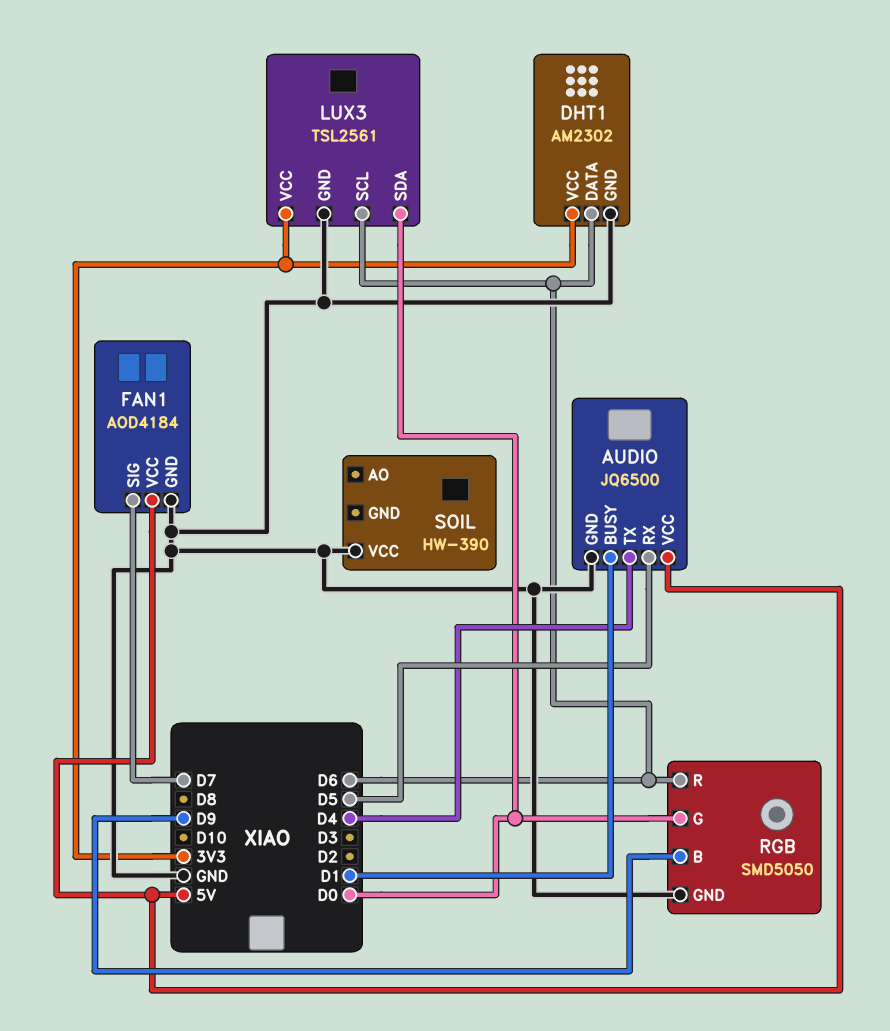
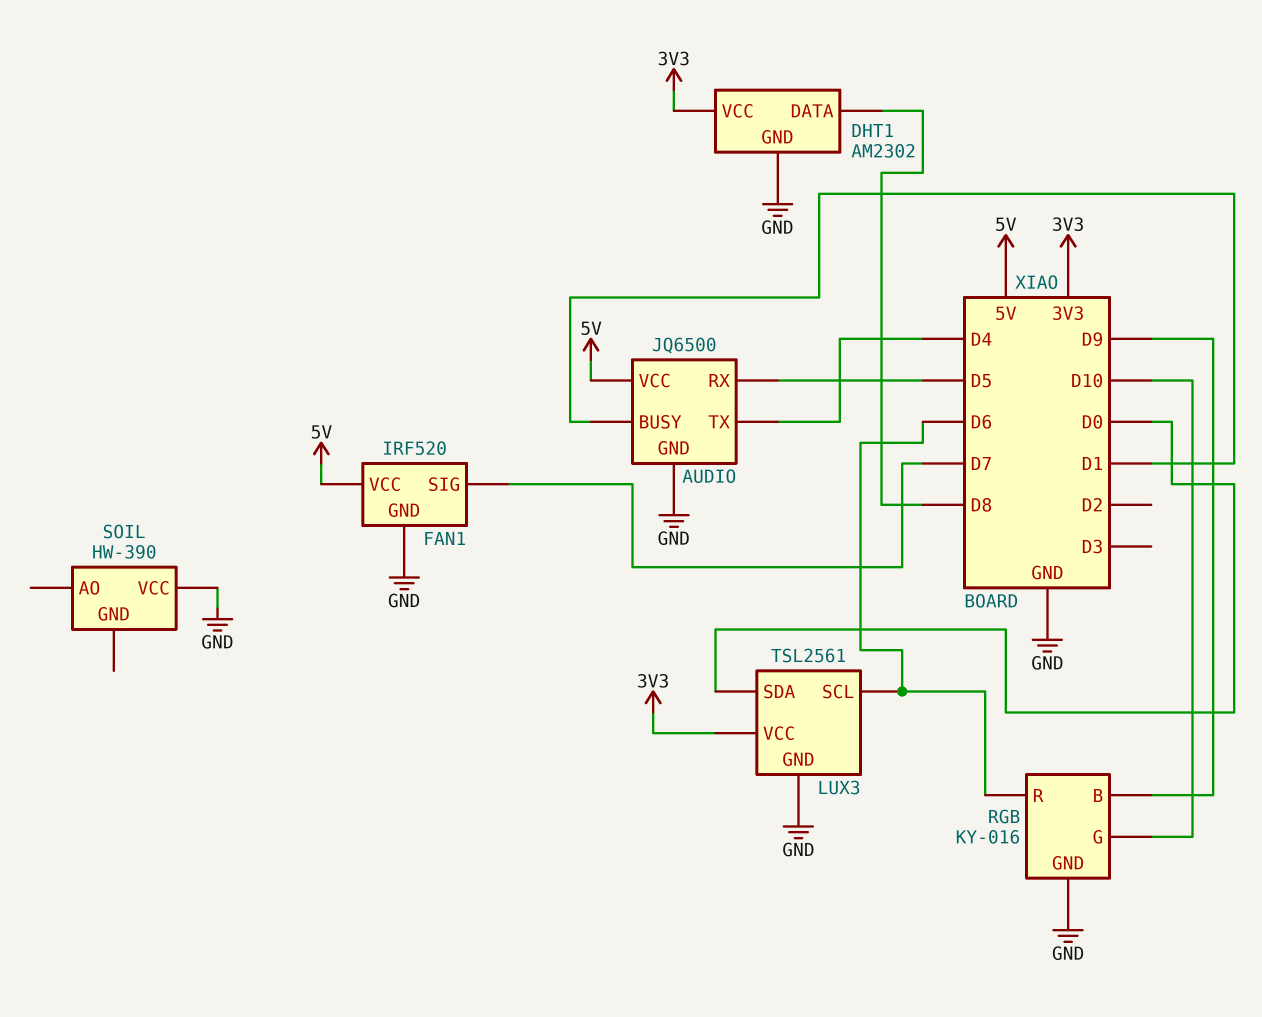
DHT1 pin DATA: D6 -> D8
FAN1: AOD4184 -> IRF520
RGB: SMD5050 -> KY-016
RGB pin G: D0 -> D10

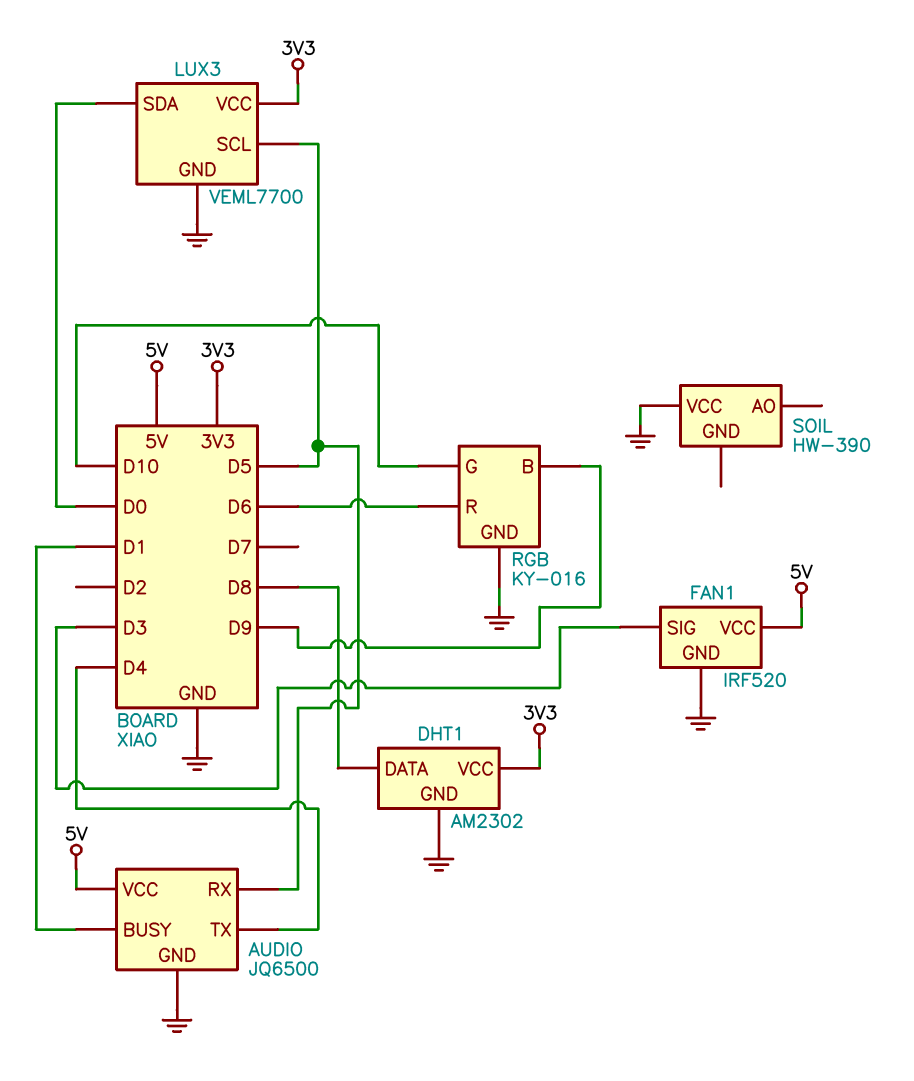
FAN1 pin SIG: D7 -> D3
LUX3: TSL2561 -> VEML7700
LUX3 pin SCL: D6 -> D5

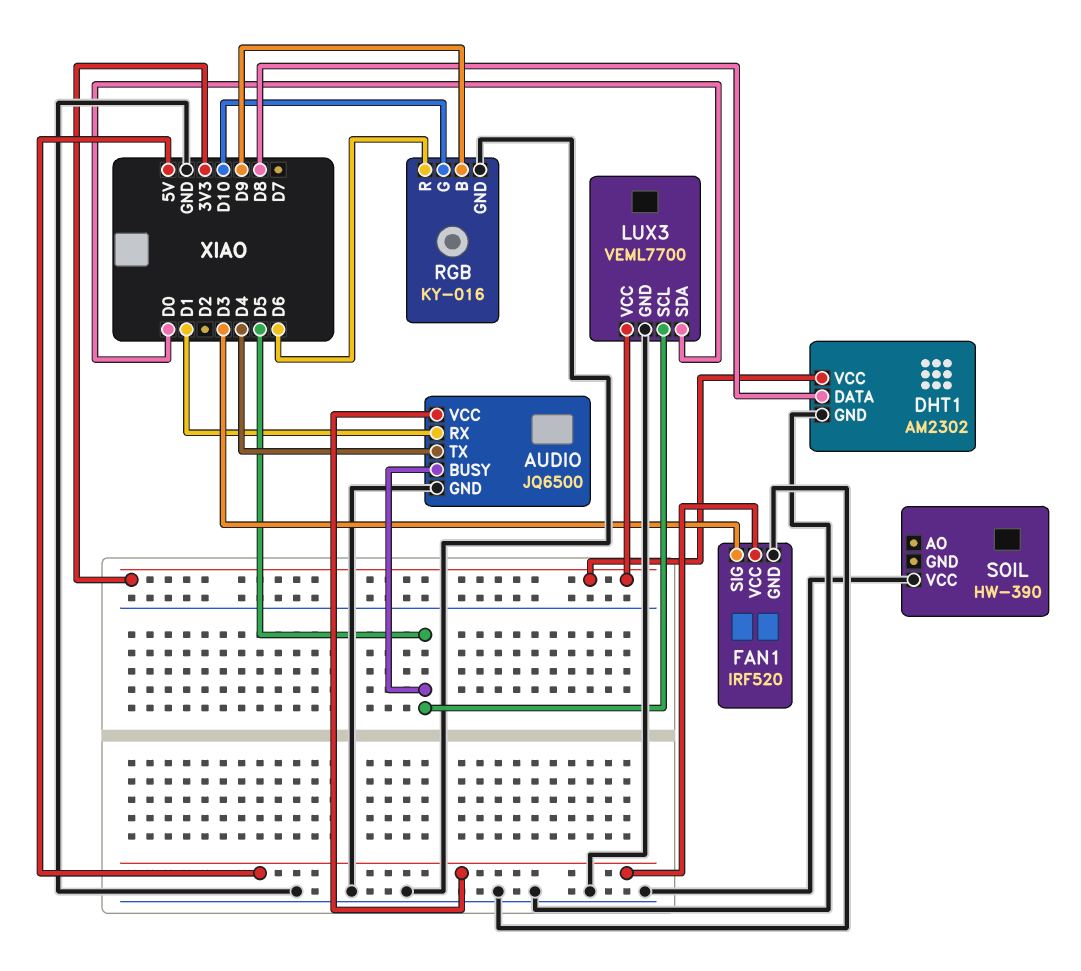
AUDIO pin BUSY: D1 -> D5
AUDIO pin RX: D5 -> D1

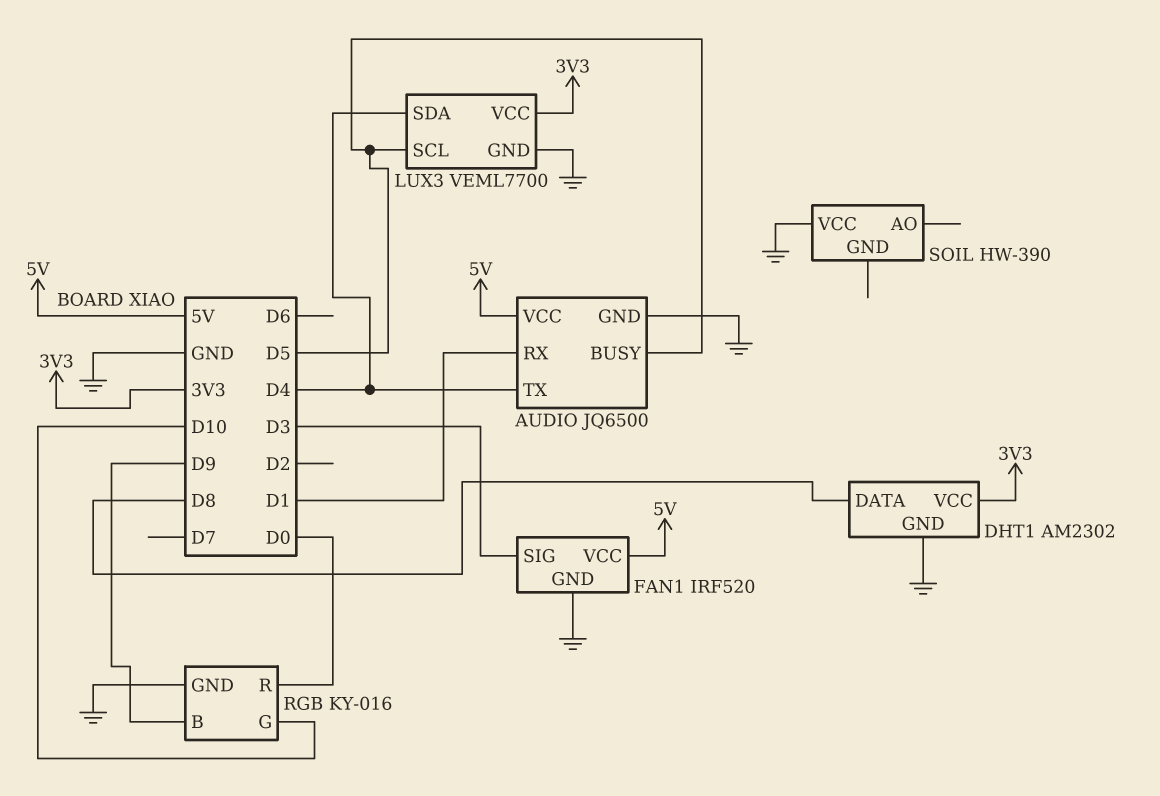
LUX3 pin SDA: D0 -> D4
RGB pin R: D6 -> D0

